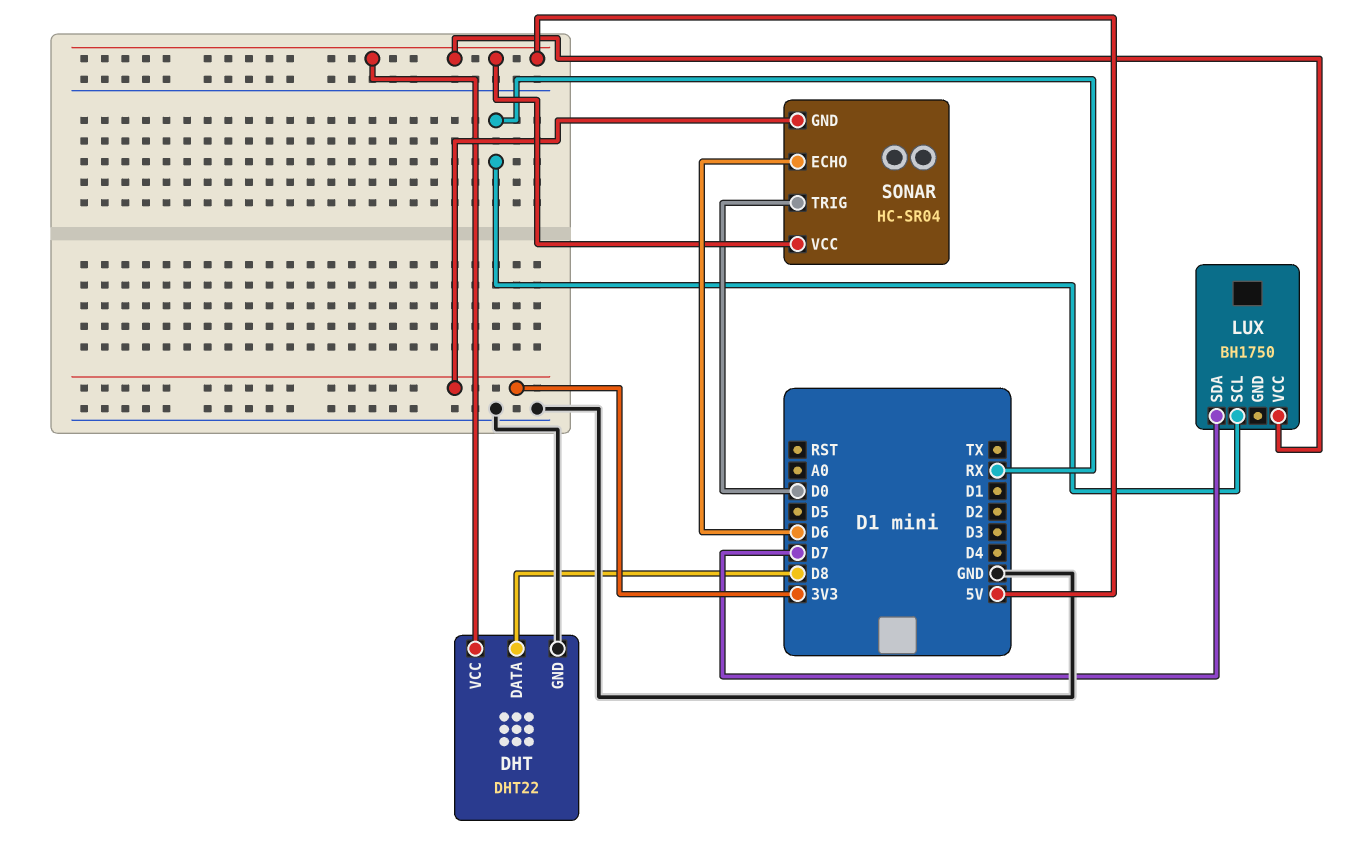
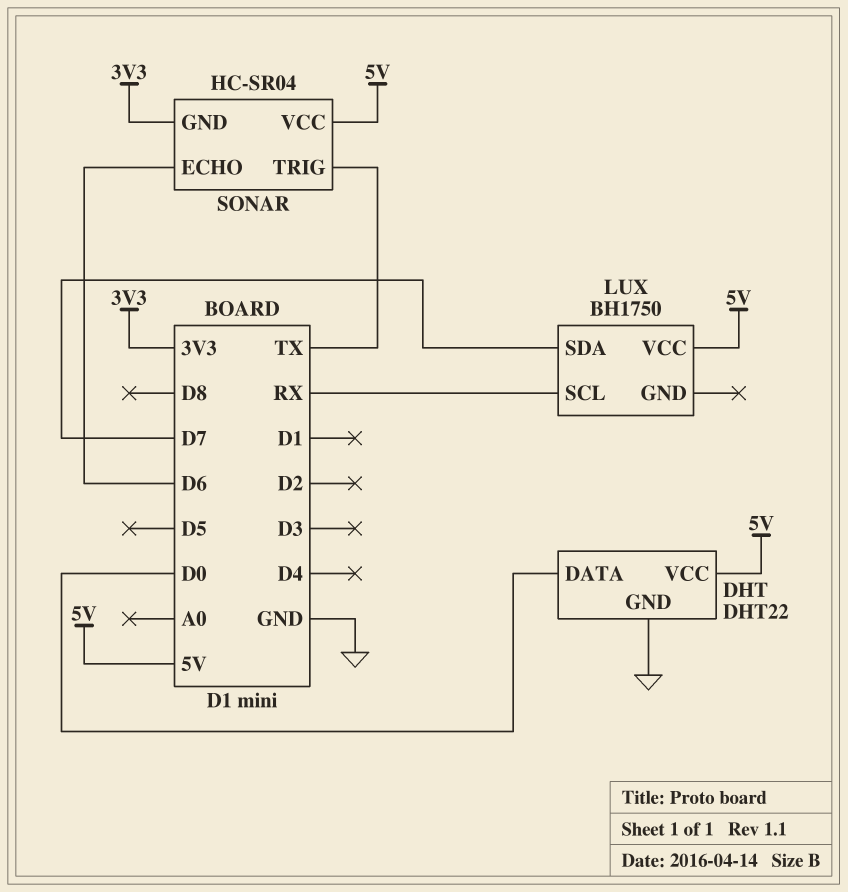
DHT pin DATA: D8 -> D0
SONAR pin TRIG: D0 -> TX

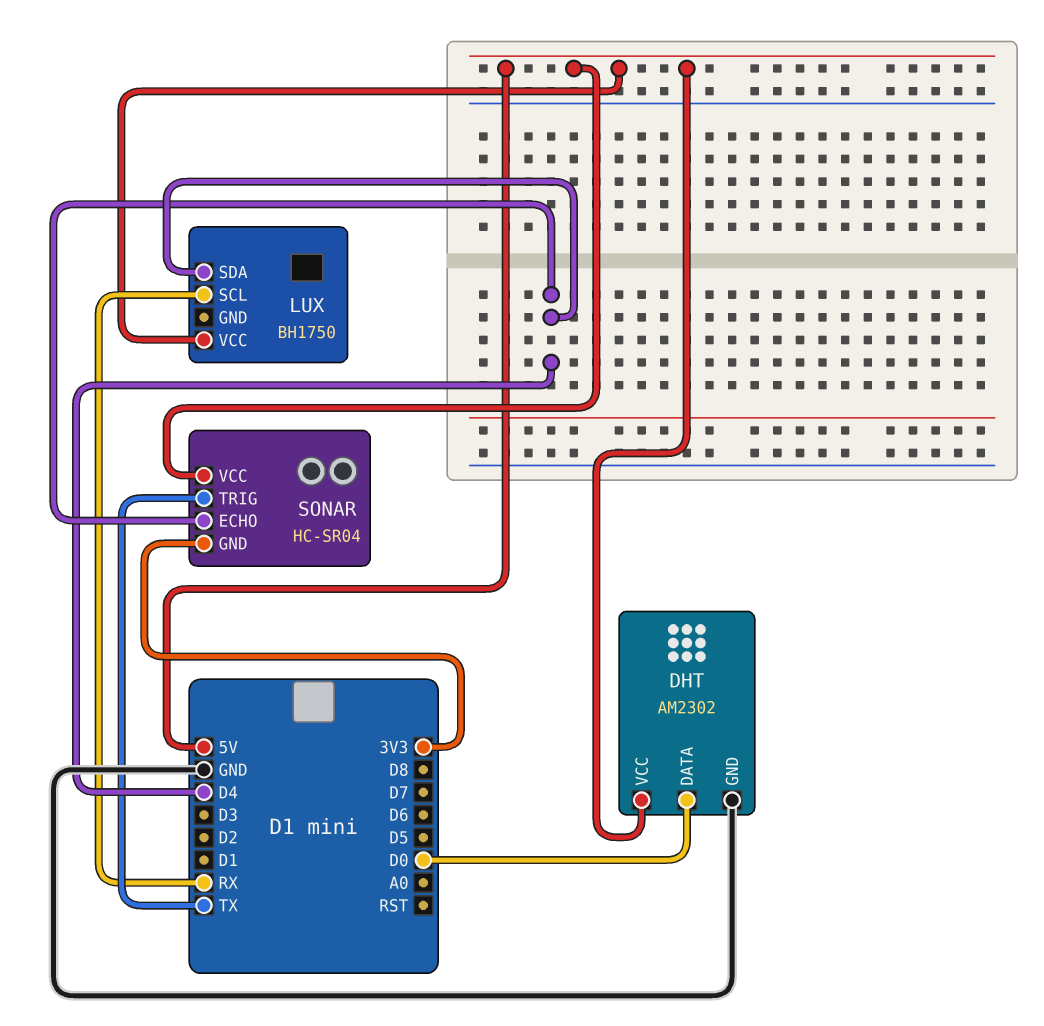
DHT: DHT22 -> AM2302
LUX pin SDA: D7 -> D4
SONAR pin ECHO: D6 -> D4

